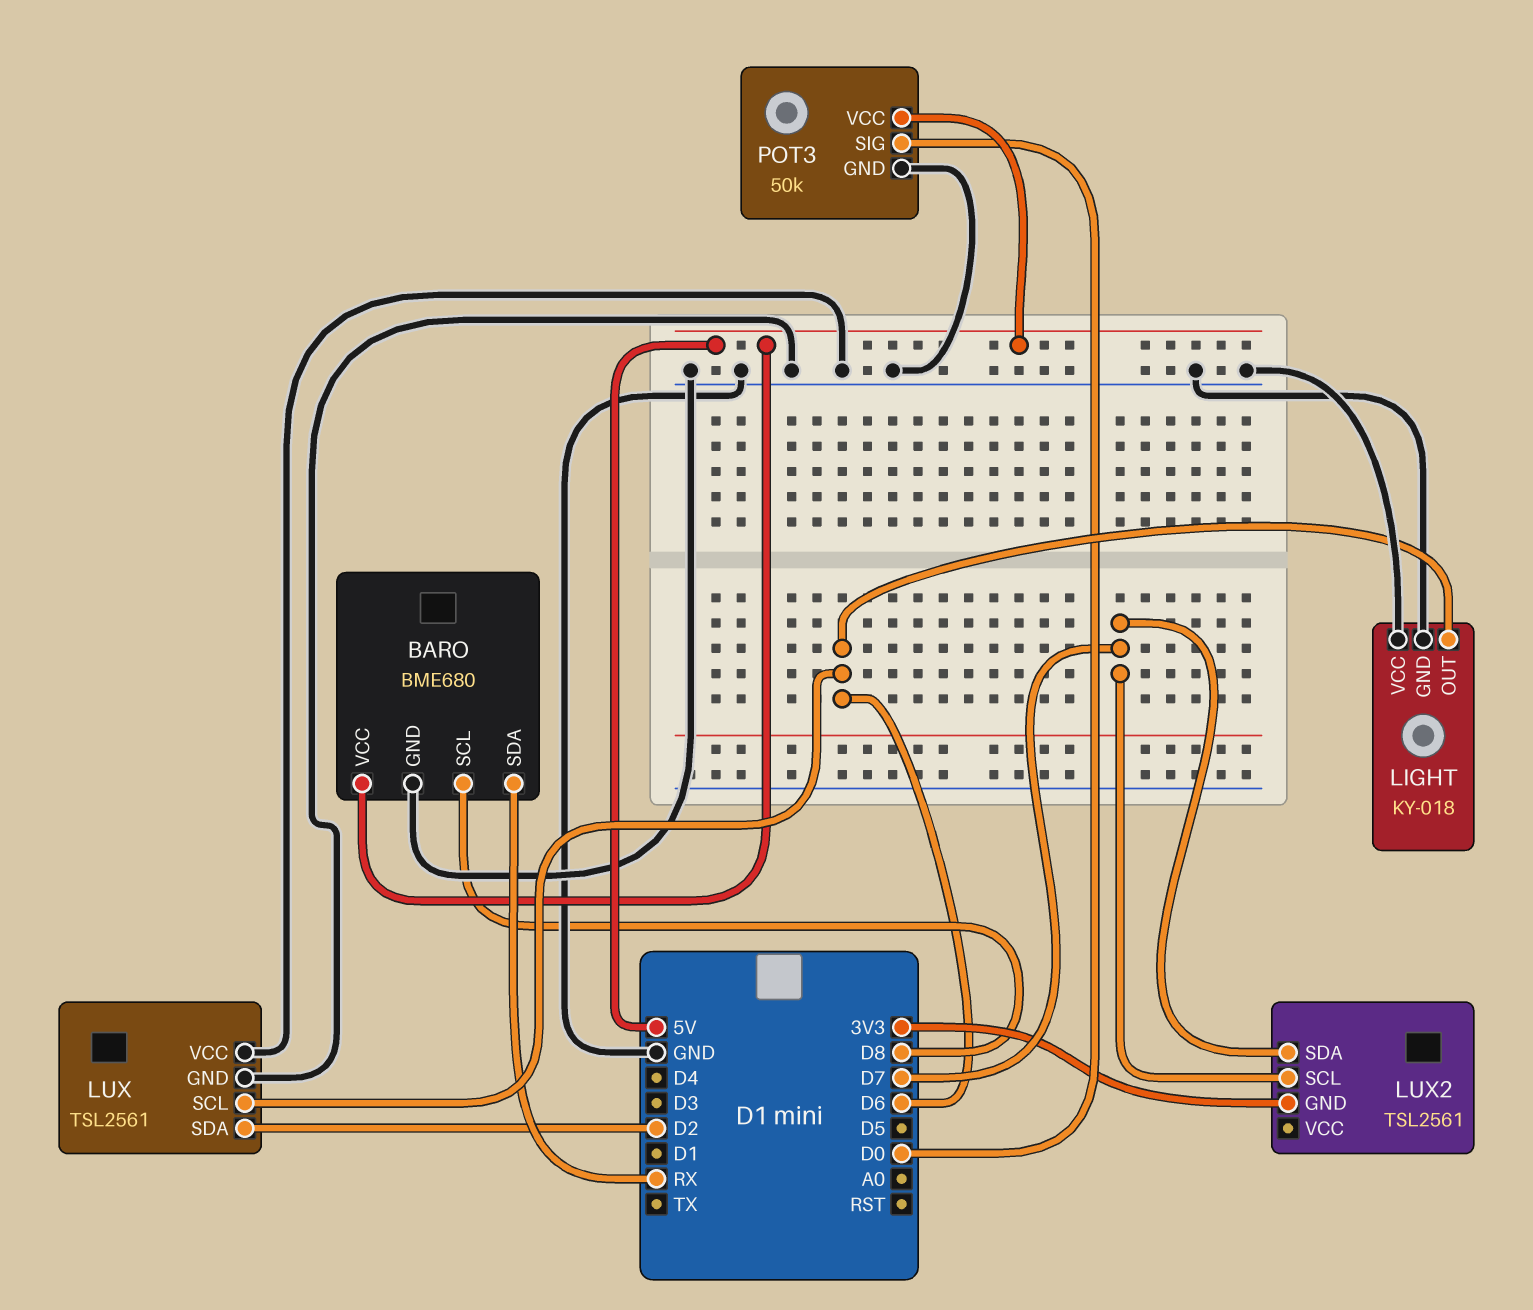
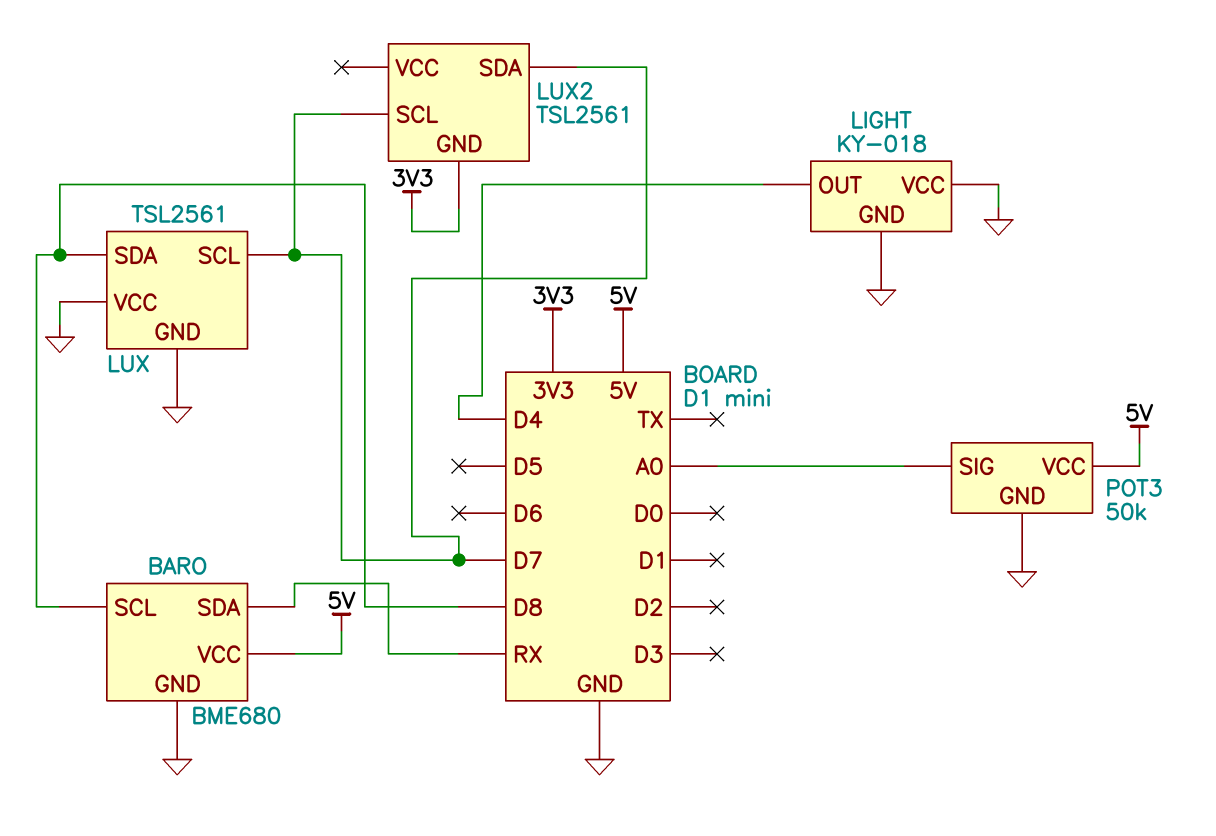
LIGHT pin OUT: D6 -> D4
LUX pin SCL: D6 -> D7
LUX pin SDA: D2 -> D8
POT3 pin SIG: D0 -> A0

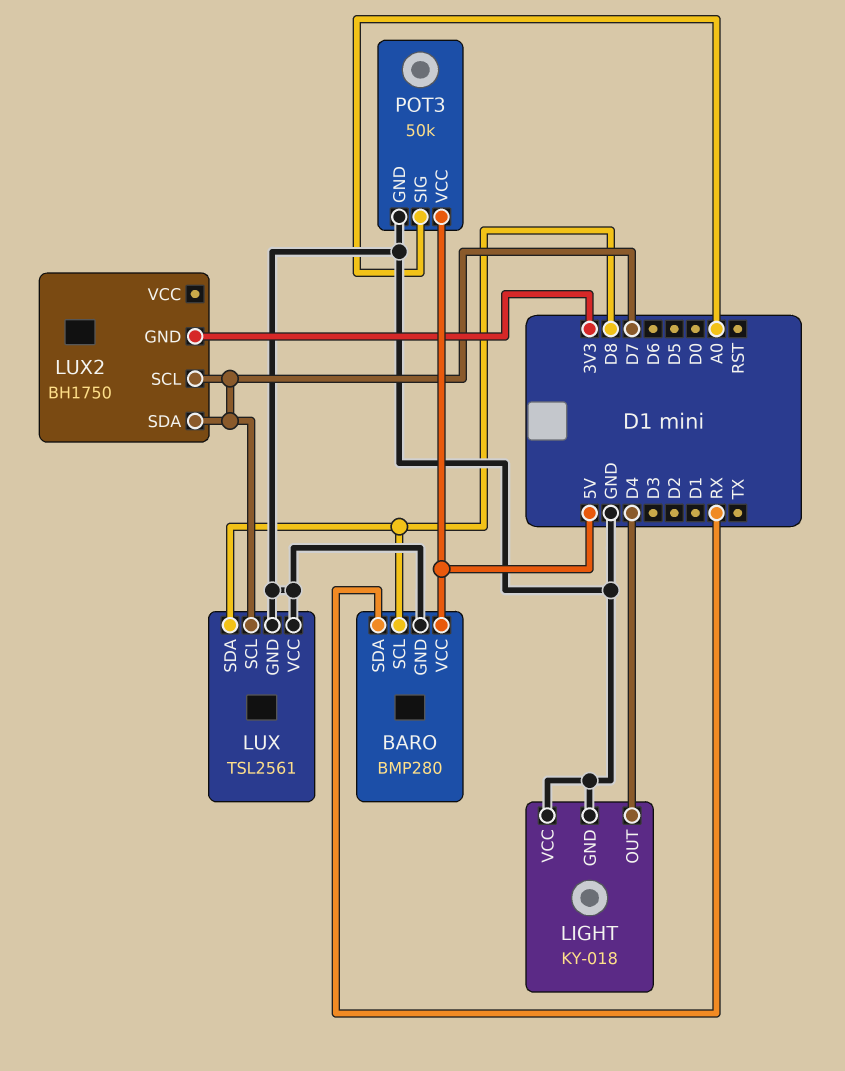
BARO: BME680 -> BMP280
LUX2: TSL2561 -> BH1750

